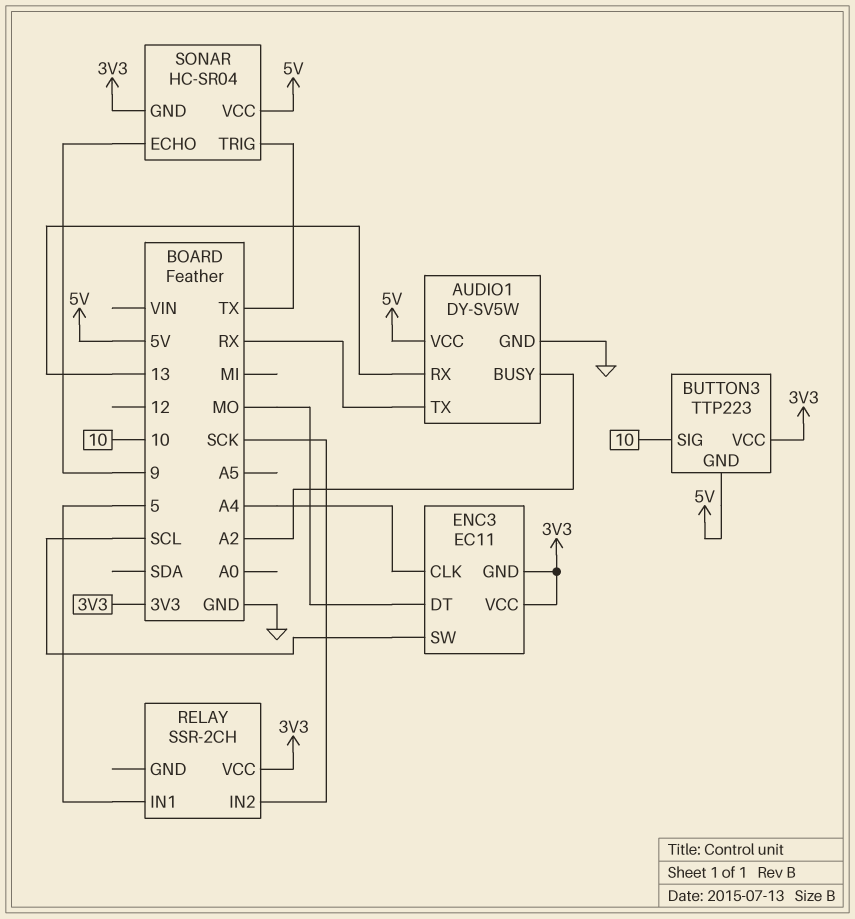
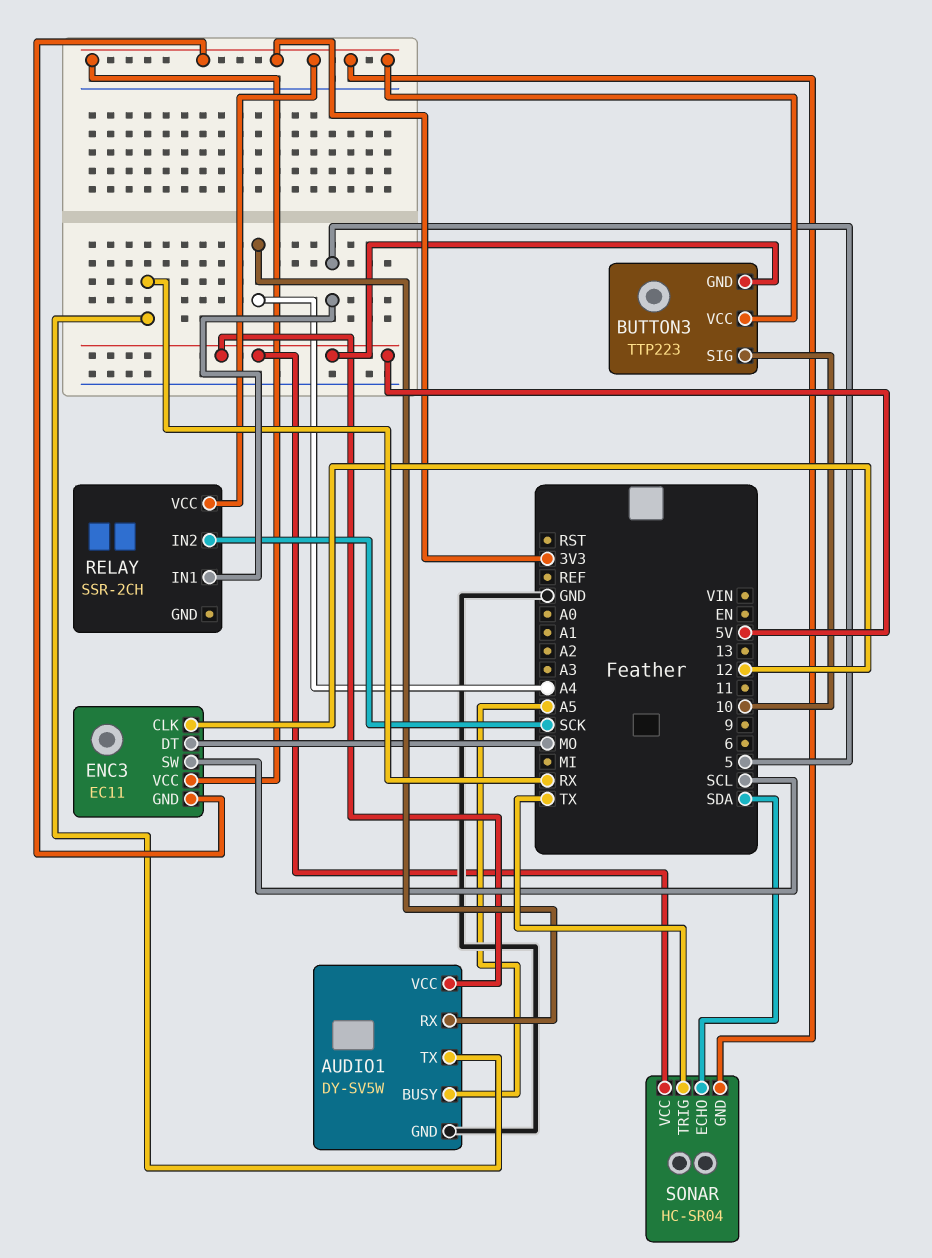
AUDIO1 pin BUSY: A2 -> A5
AUDIO1 pin RX: 13 -> A4
ENC3 pin CLK: A4 -> 12
SONAR pin ECHO: 9 -> SDA

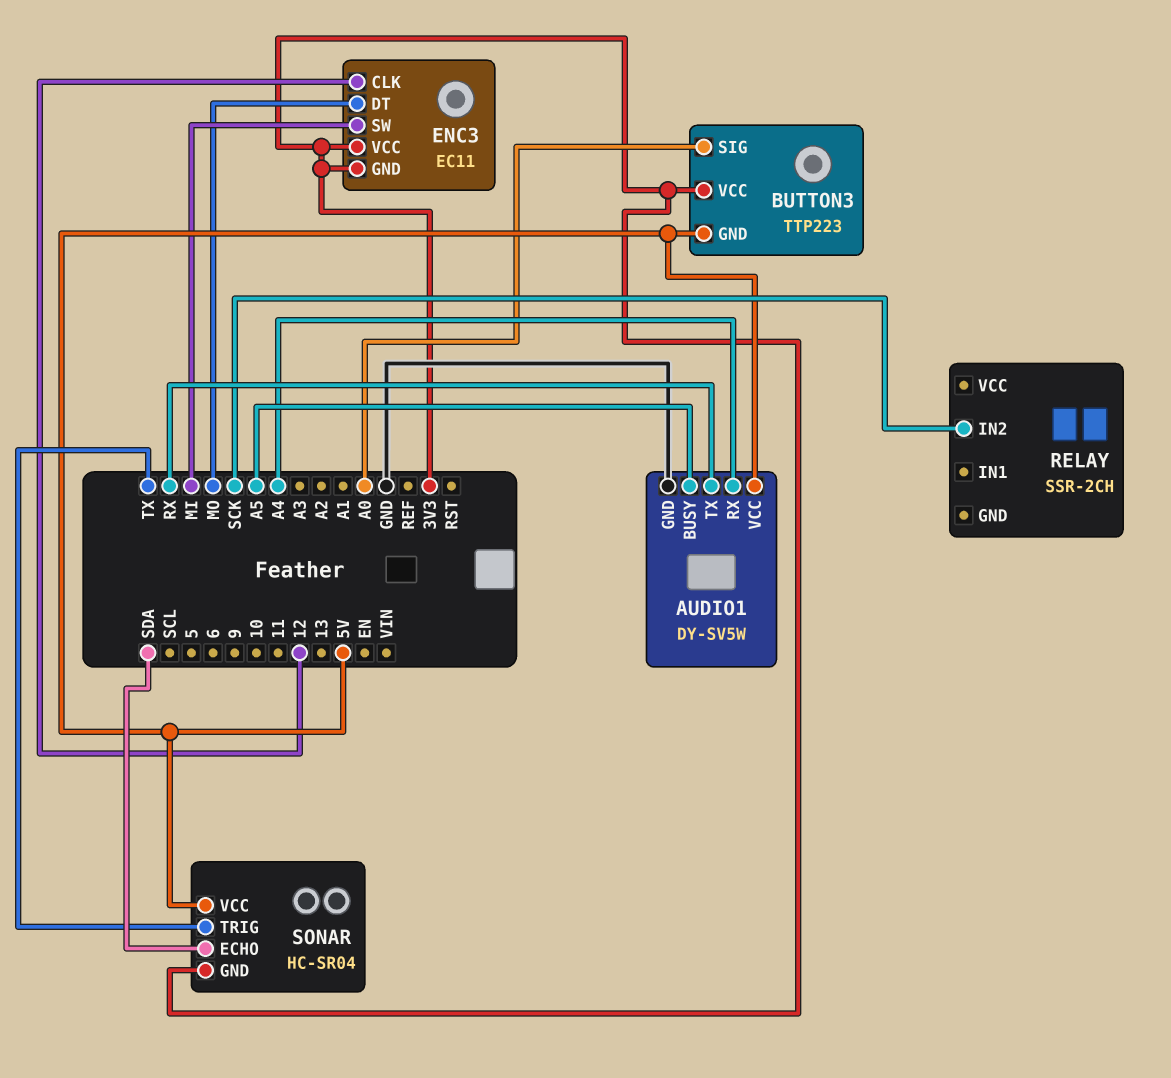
BUTTON3 pin SIG: 10 -> A0
ENC3 pin SW: SCL -> MI
RELAY pin IN1: 5 -> none
RELAY pin VCC: 3V3 -> none

